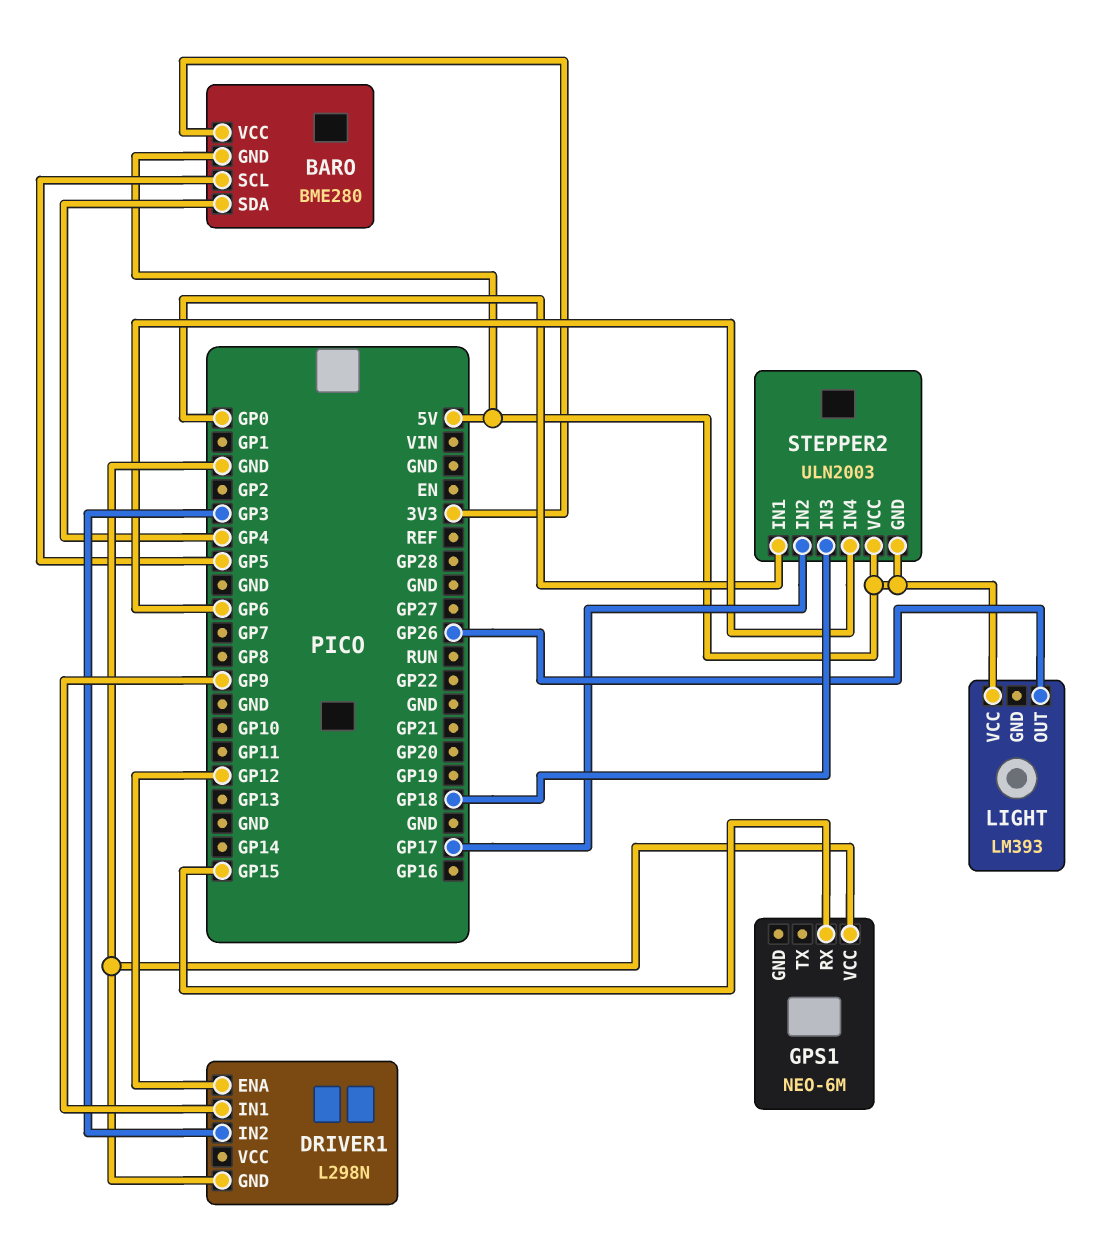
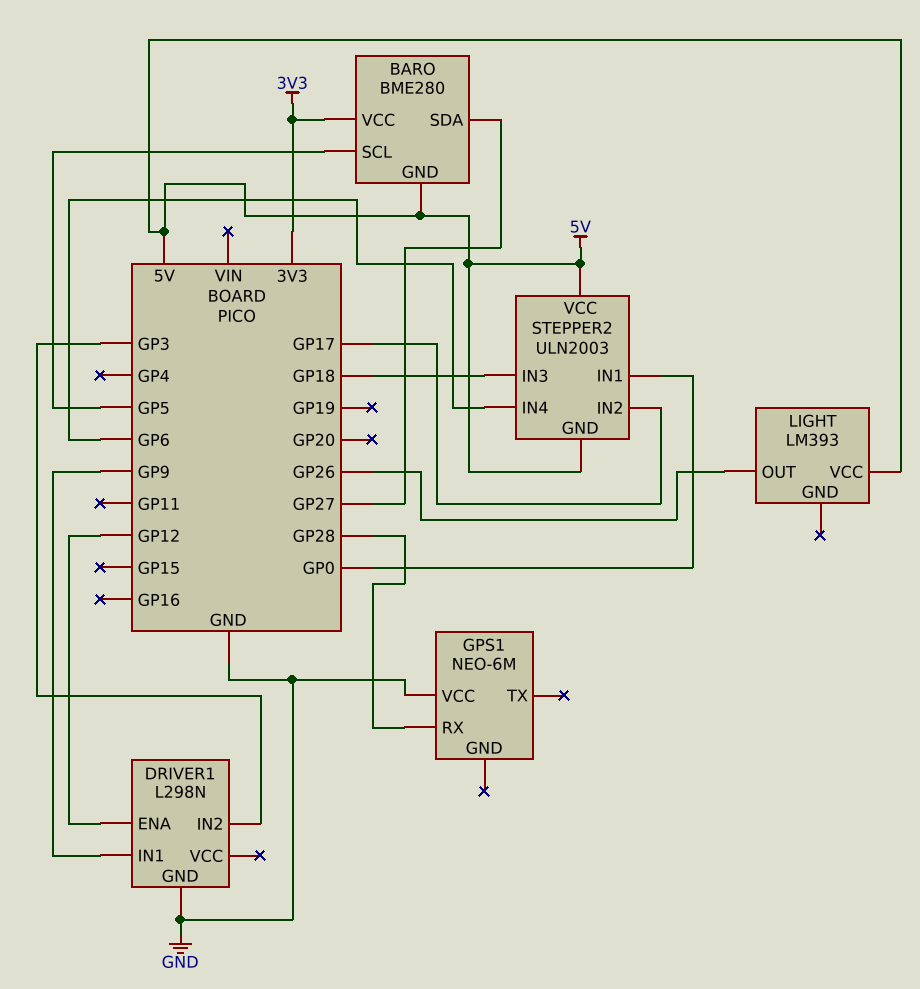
BARO pin SDA: GP4 -> GP27
GPS1 pin RX: GP15 -> GP28

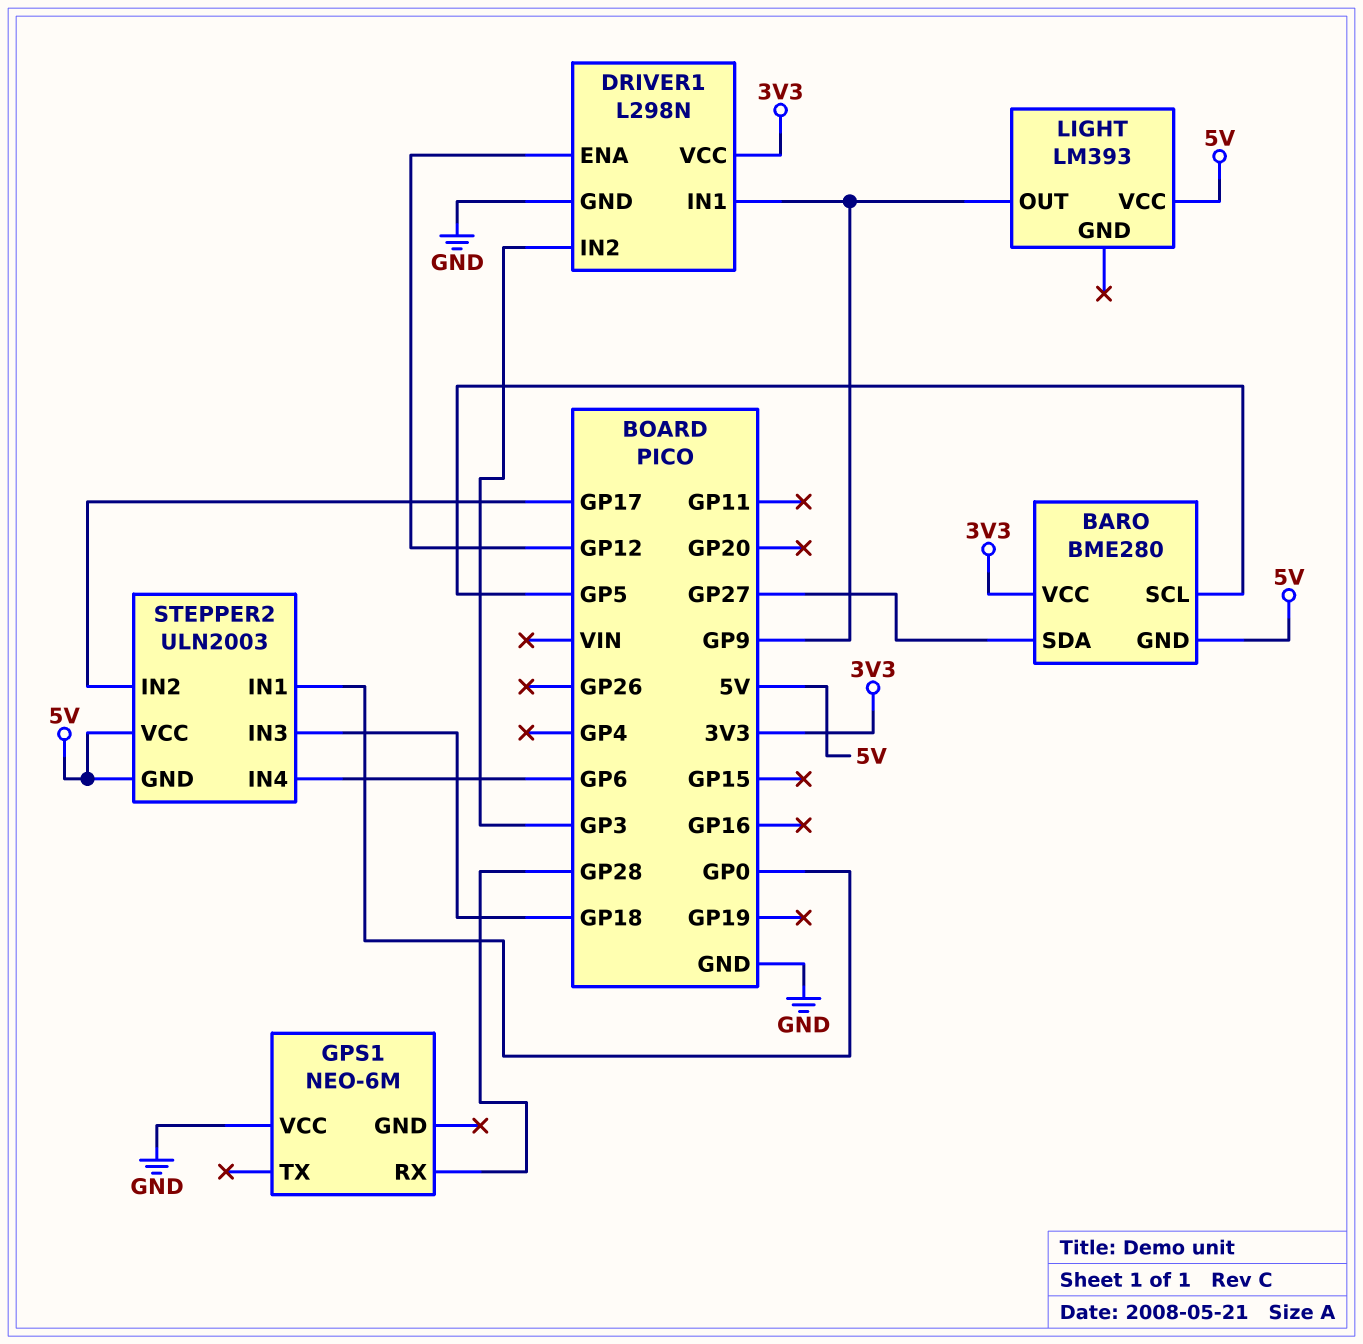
DRIVER1 pin VCC: none -> 3V3
LIGHT pin OUT: GP26 -> GP9

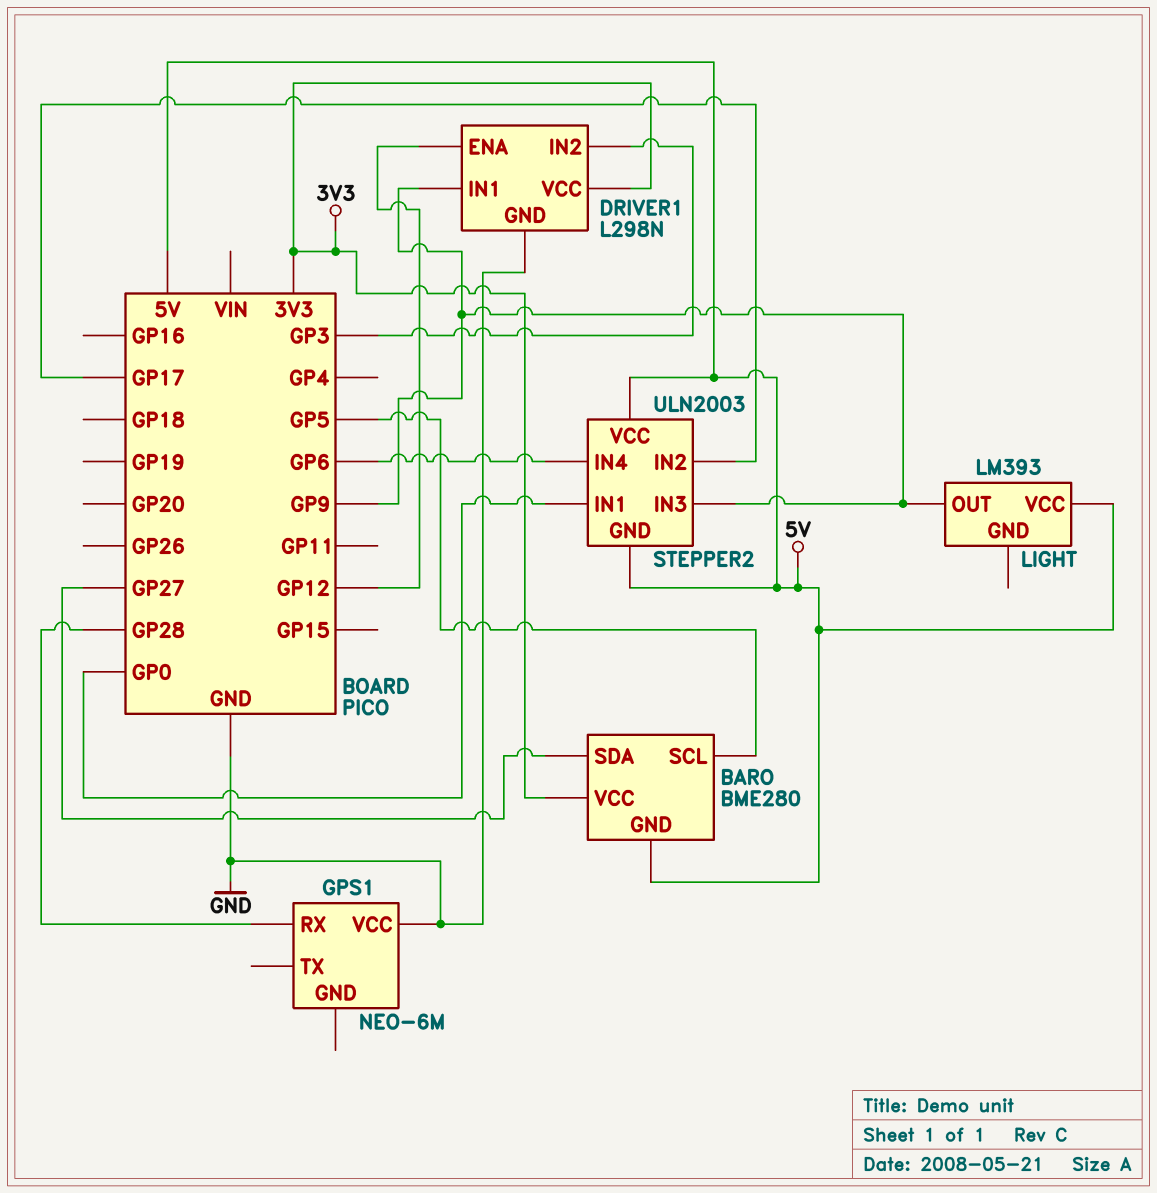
STEPPER2 pin IN3: GP18 -> GP9

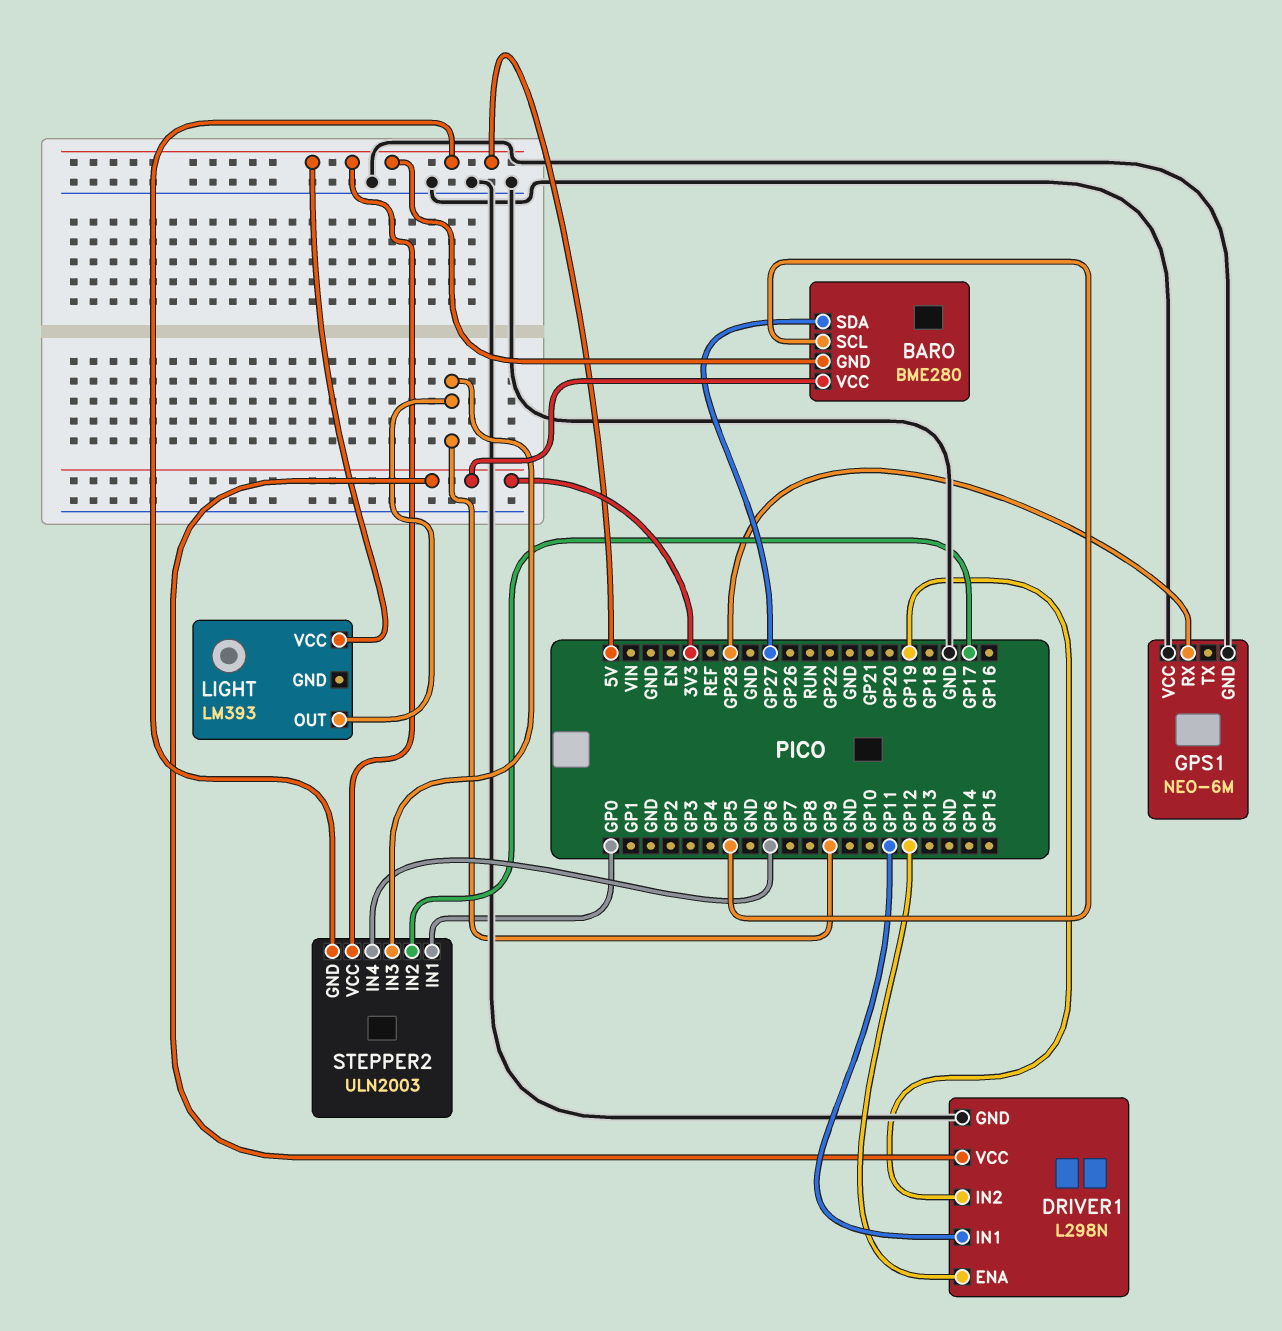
DRIVER1 pin IN1: GP9 -> GP11
DRIVER1 pin IN2: GP3 -> GP19
GPS1 pin GND: none -> GND

